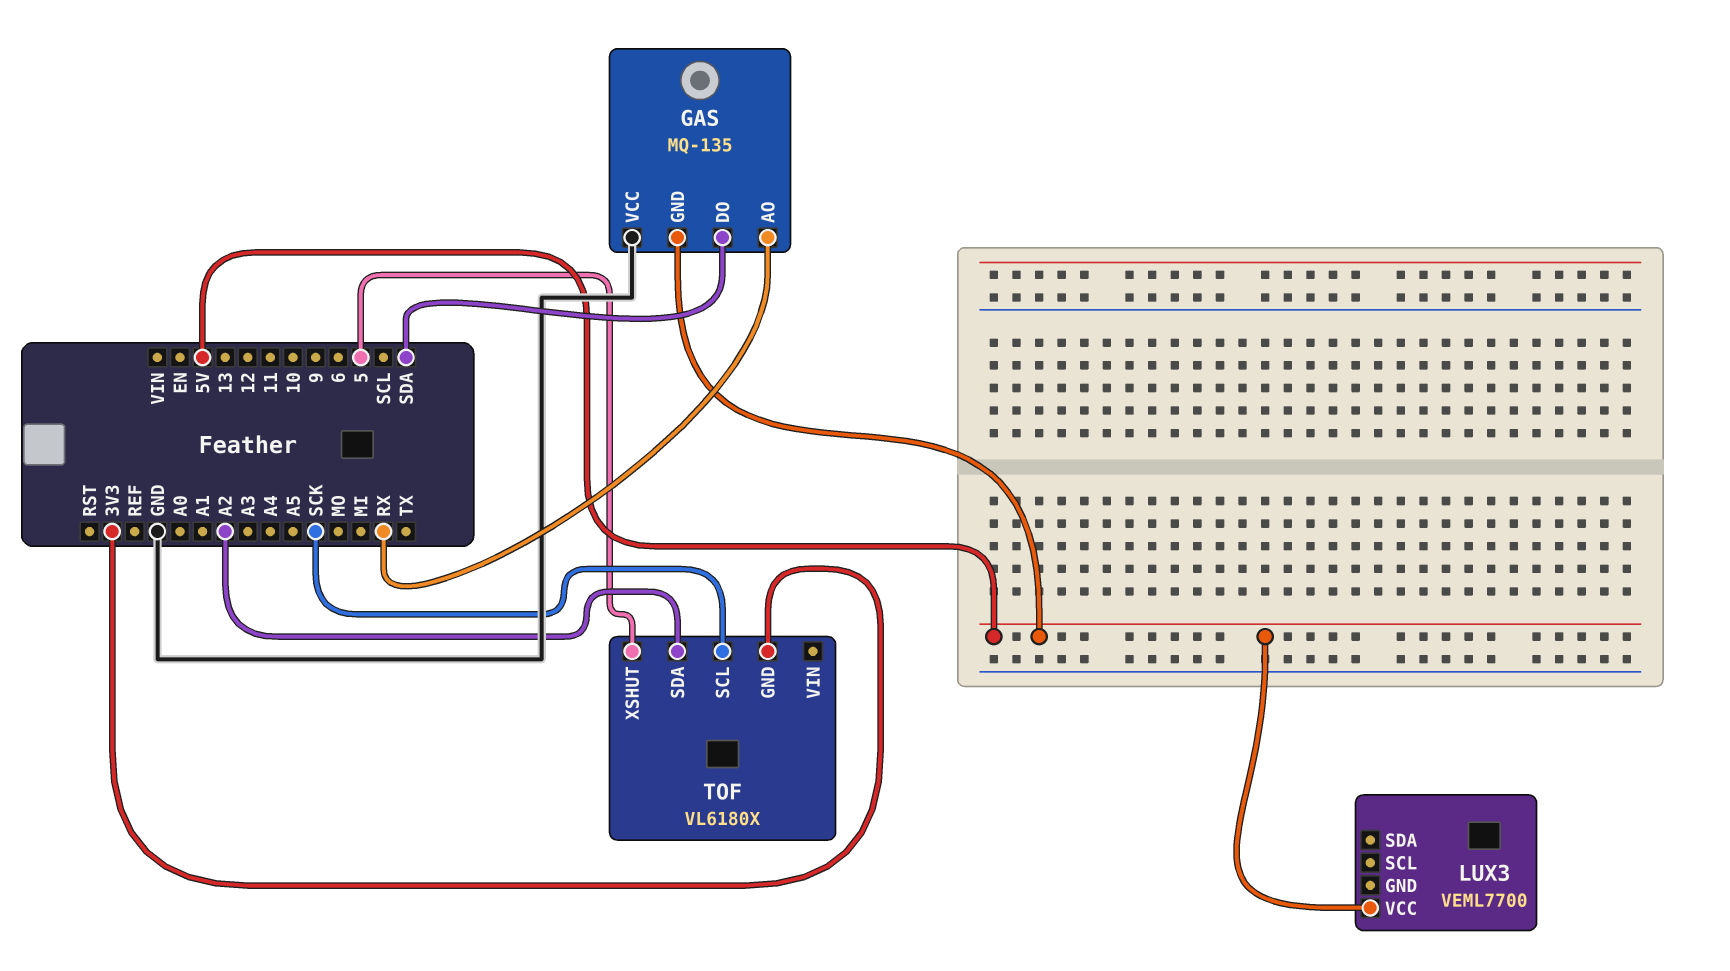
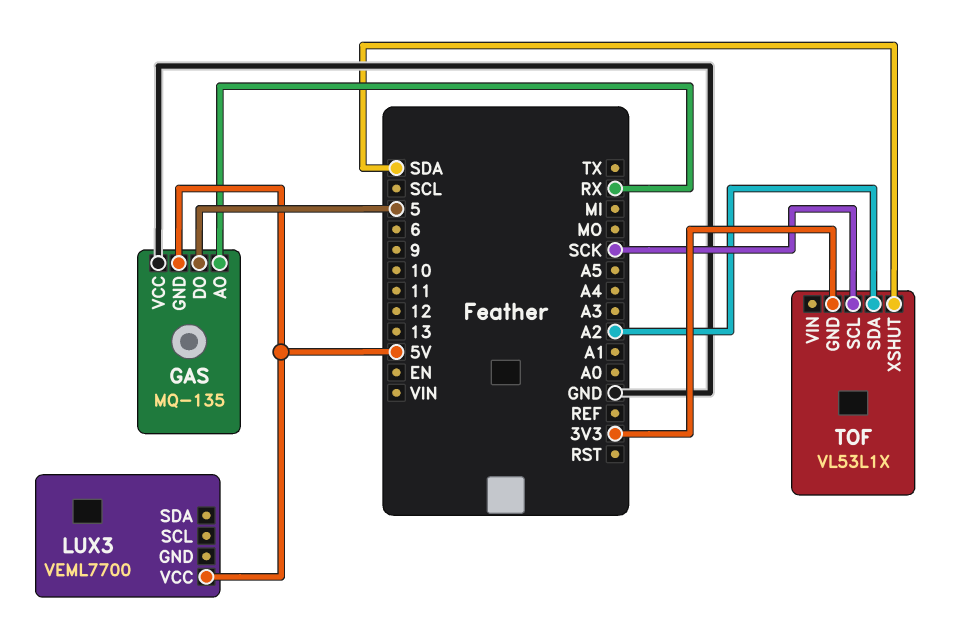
GAS pin DO: SDA -> 5
TOF: VL6180X -> VL53L1X
TOF pin XSHUT: 5 -> SDA

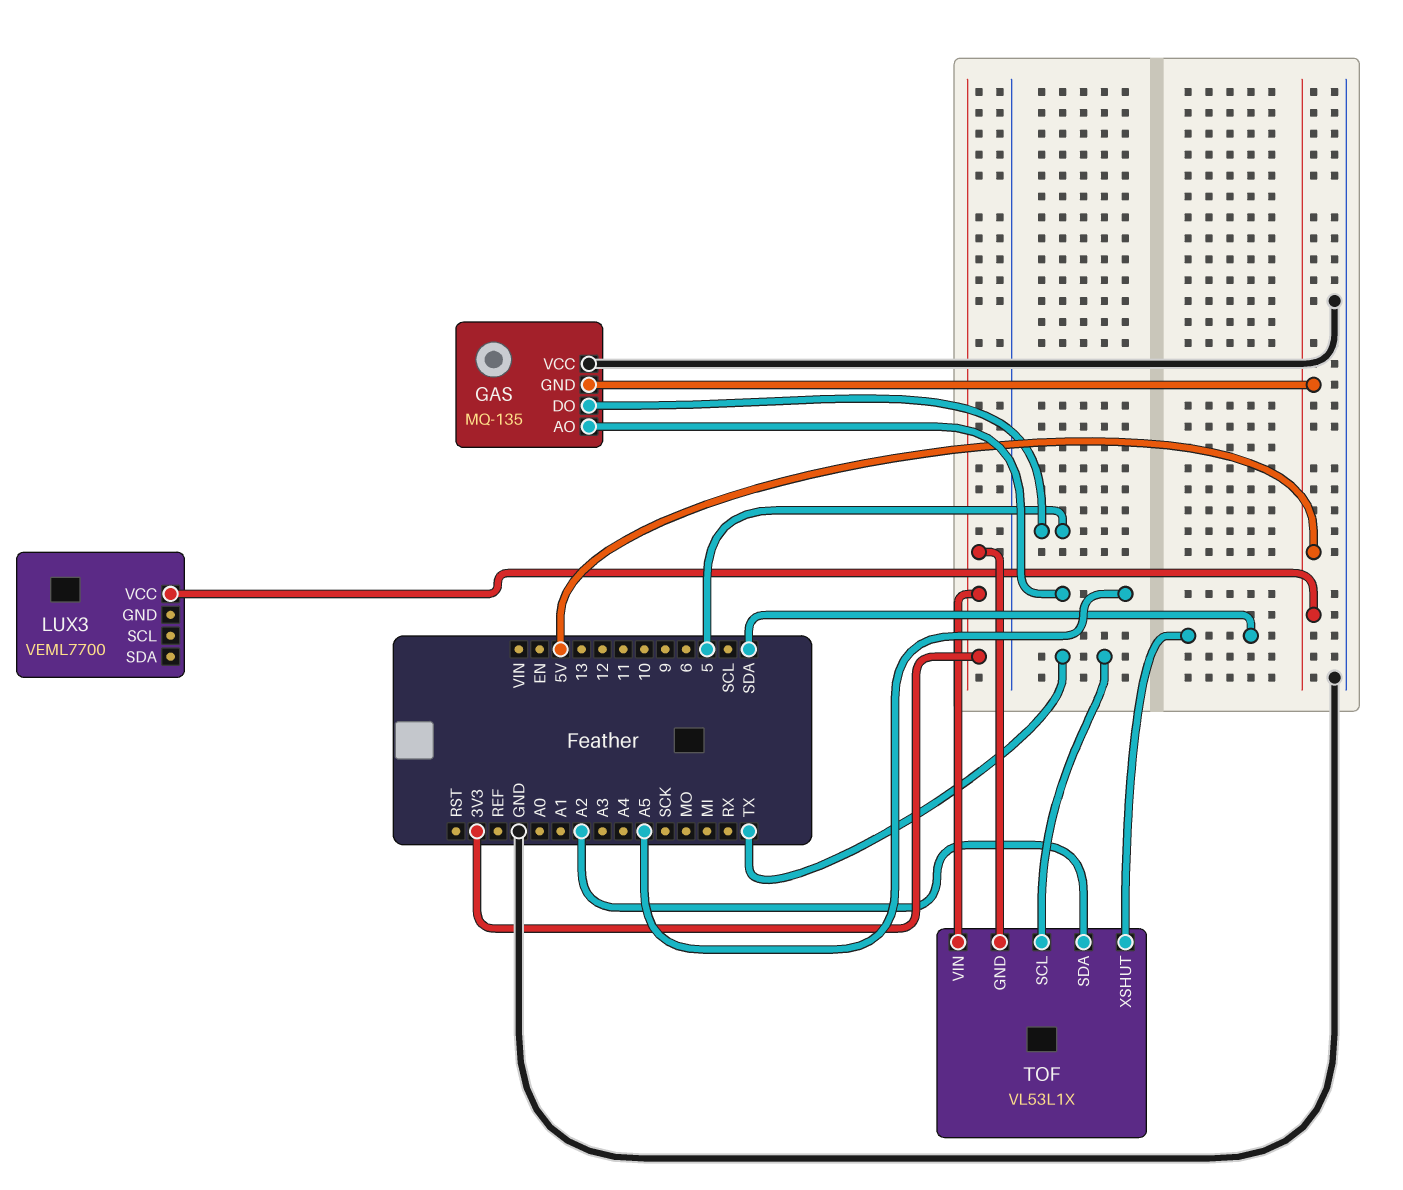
GAS pin AO: RX -> A5
TOF pin SCL: SCK -> TX
TOF pin VIN: none -> 3V3

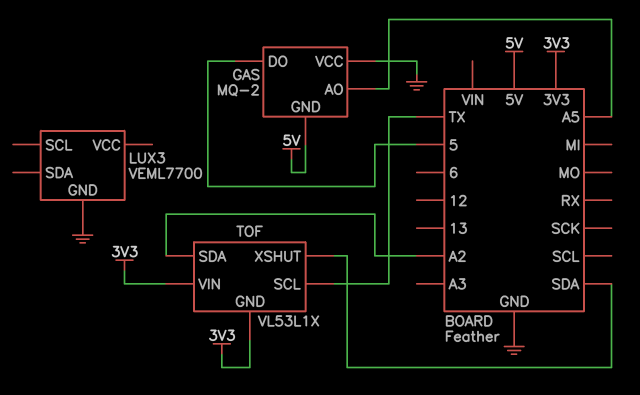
GAS: MQ-135 -> MQ-2
LUX3 pin GND: none -> GND
LUX3 pin VCC: 5V -> none

